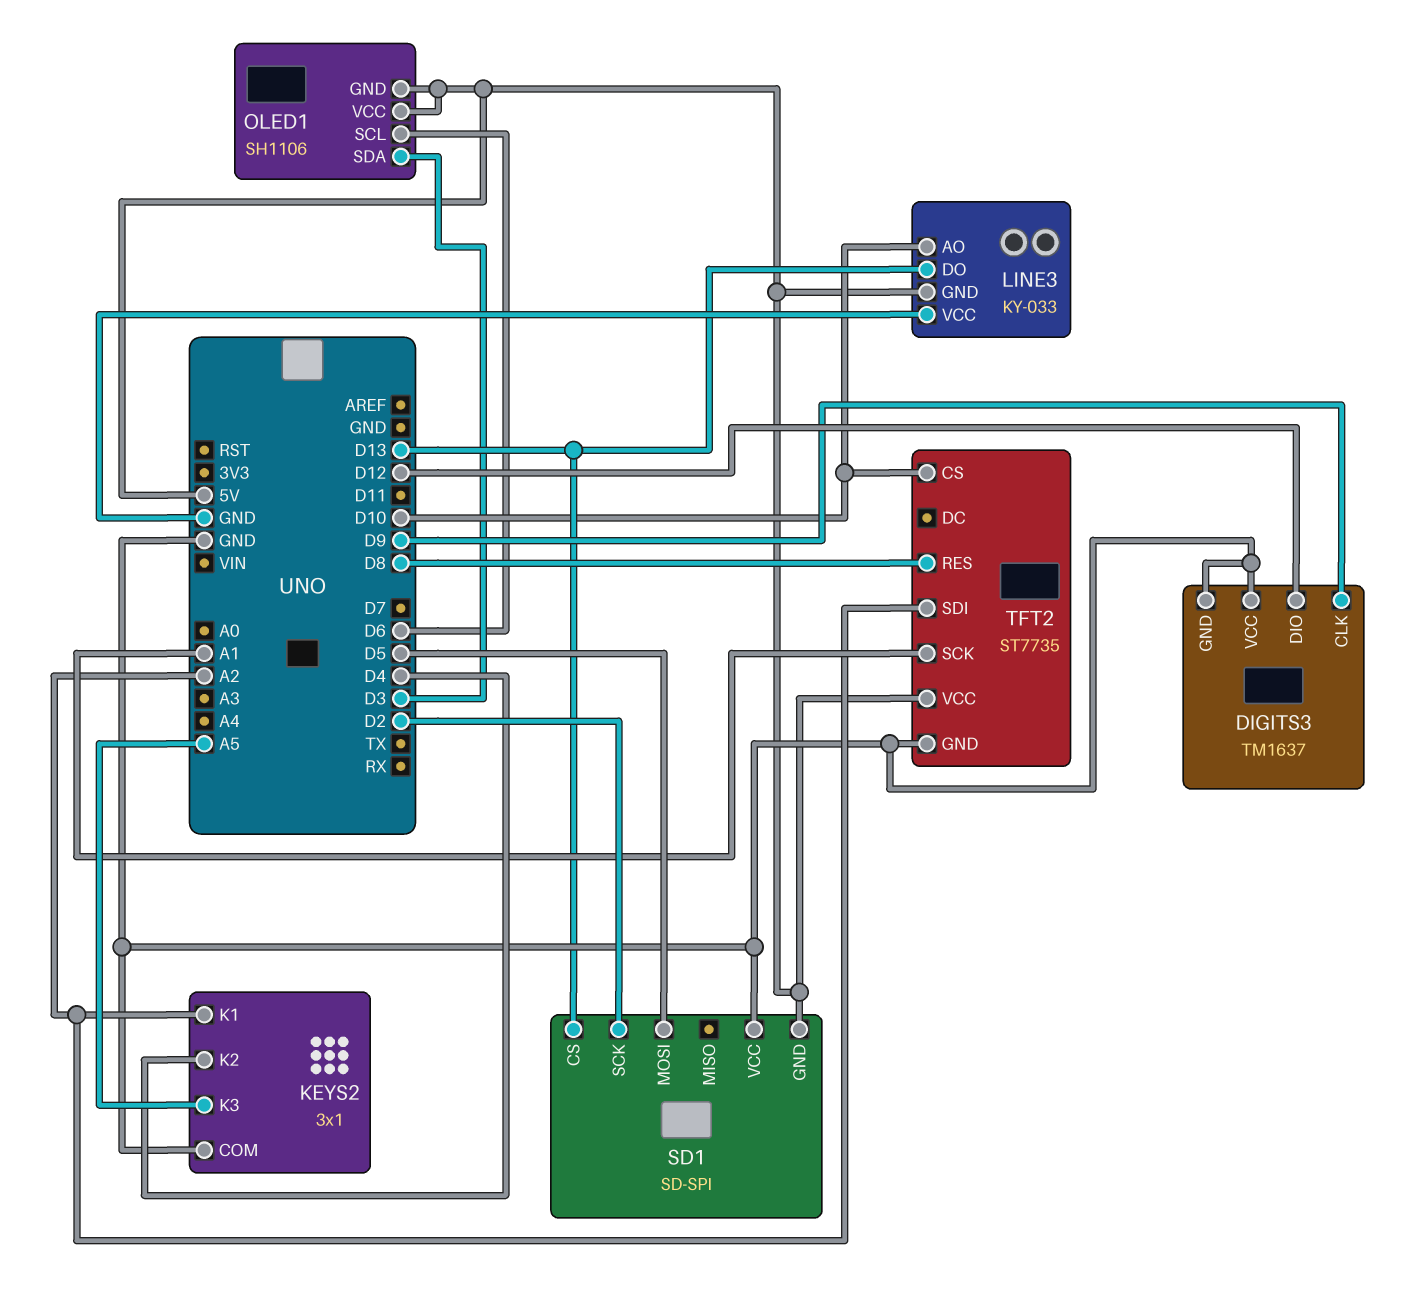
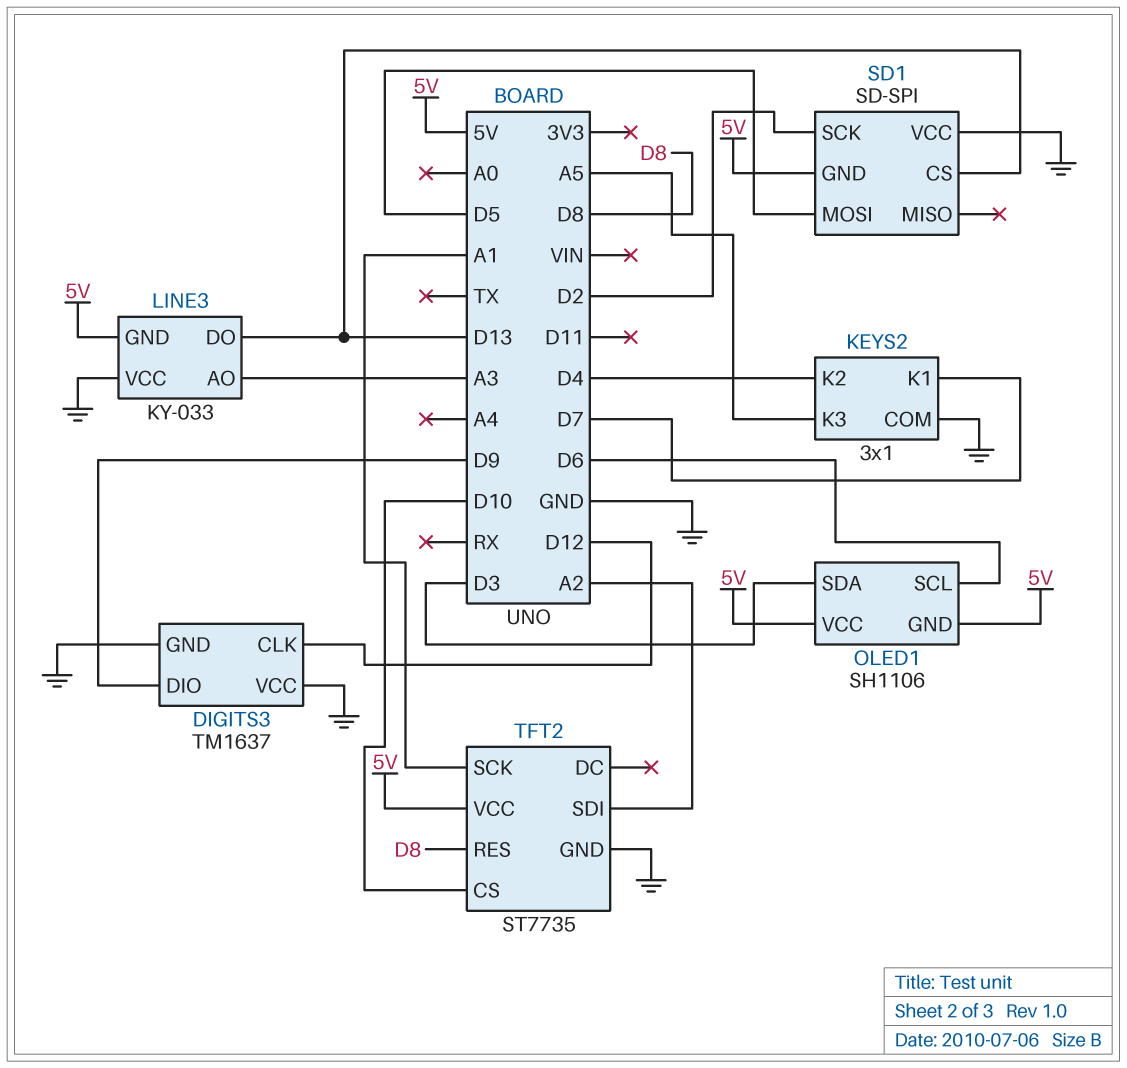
DIGITS3 pin CLK: D9 -> D12
DIGITS3 pin DIO: D12 -> D9
KEYS2 pin K1: A2 -> D7
LINE3 pin AO: D10 -> A3

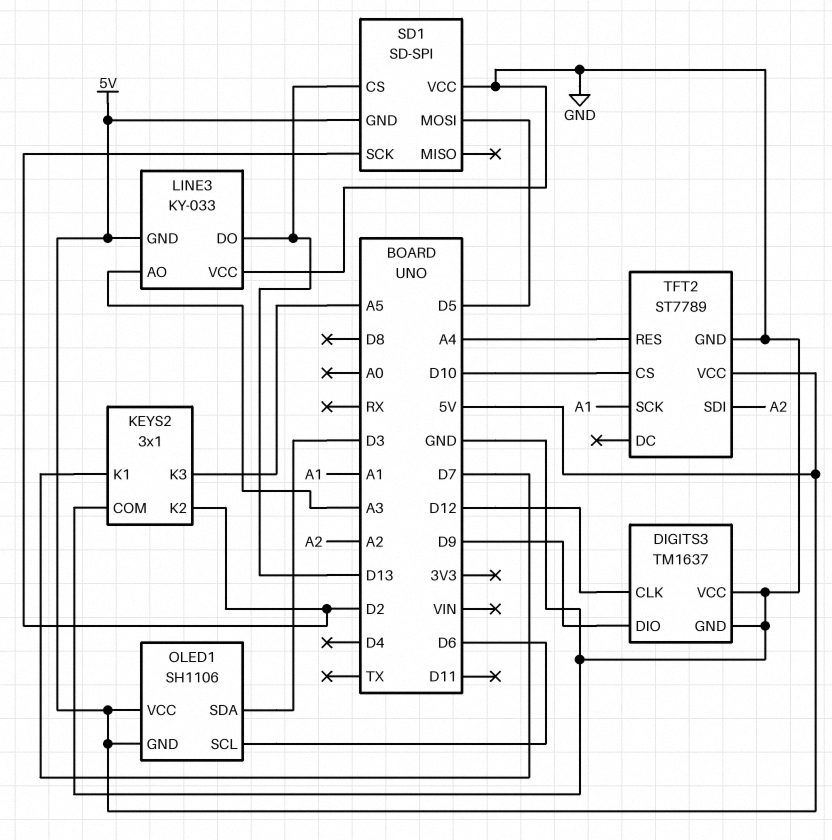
KEYS2 pin K2: D4 -> D2
TFT2: ST7735 -> ST7789
TFT2 pin RES: D8 -> A4

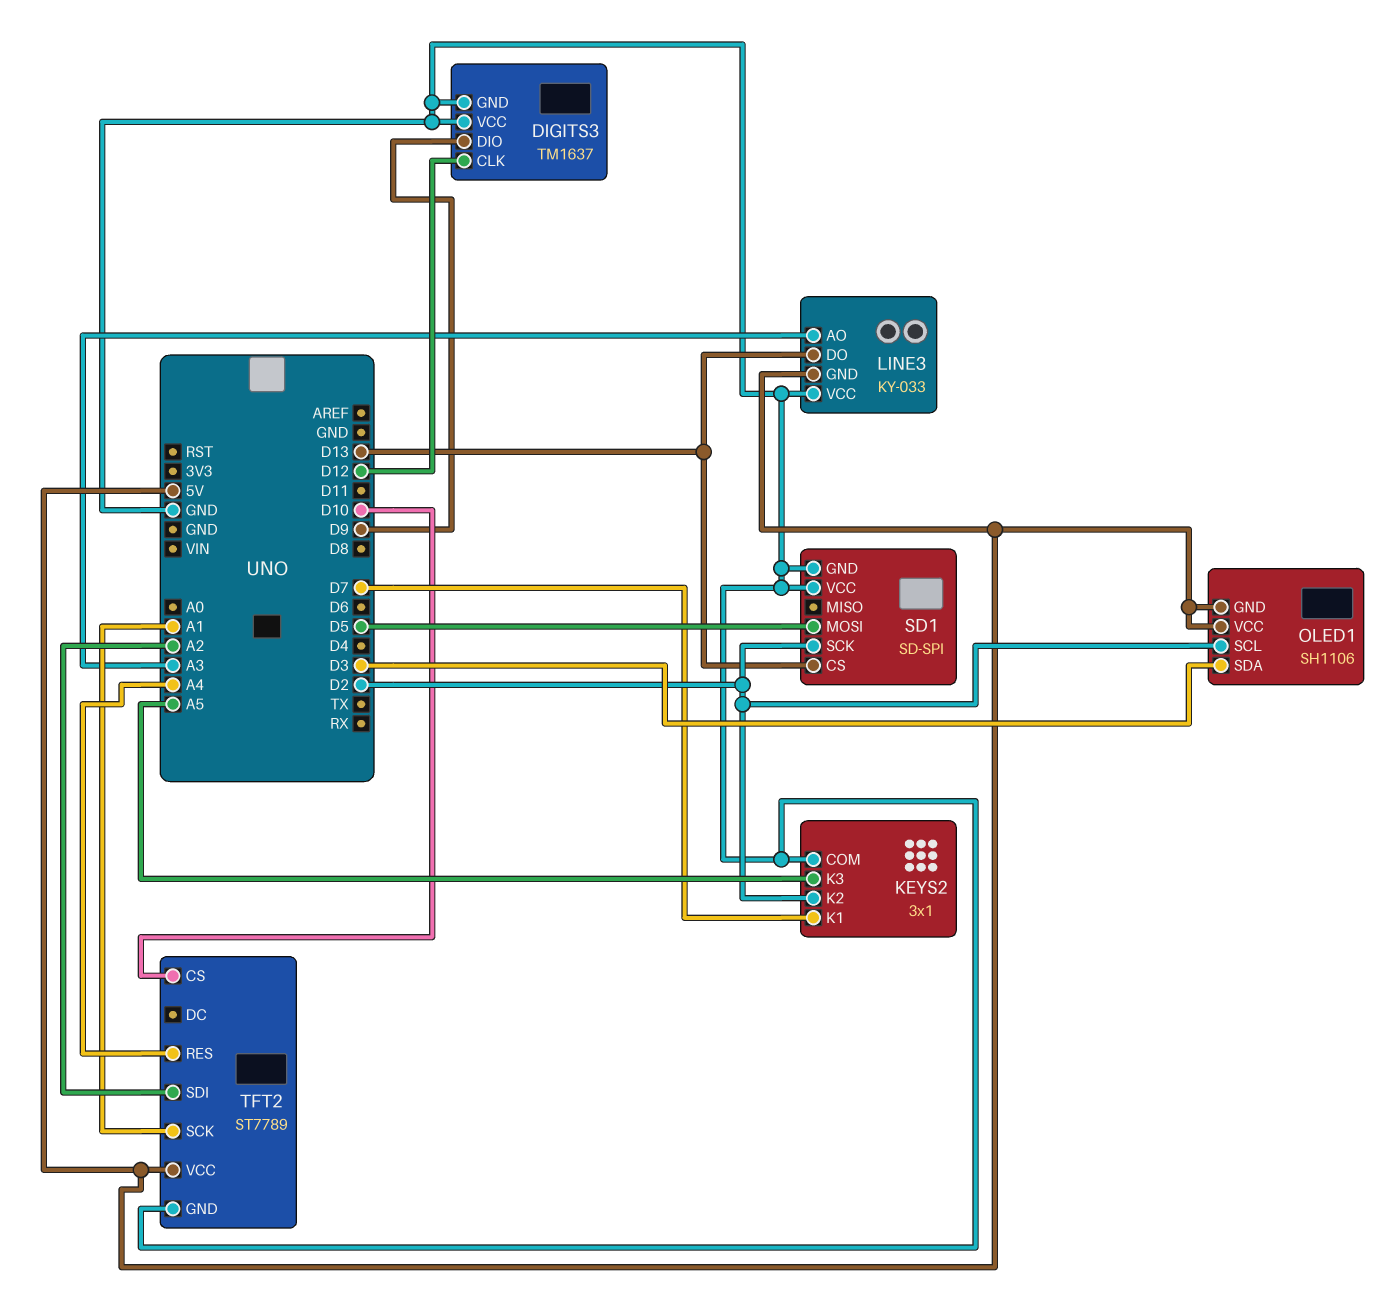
OLED1 pin SCL: D6 -> D2
SD1 pin GND: 5V -> GND

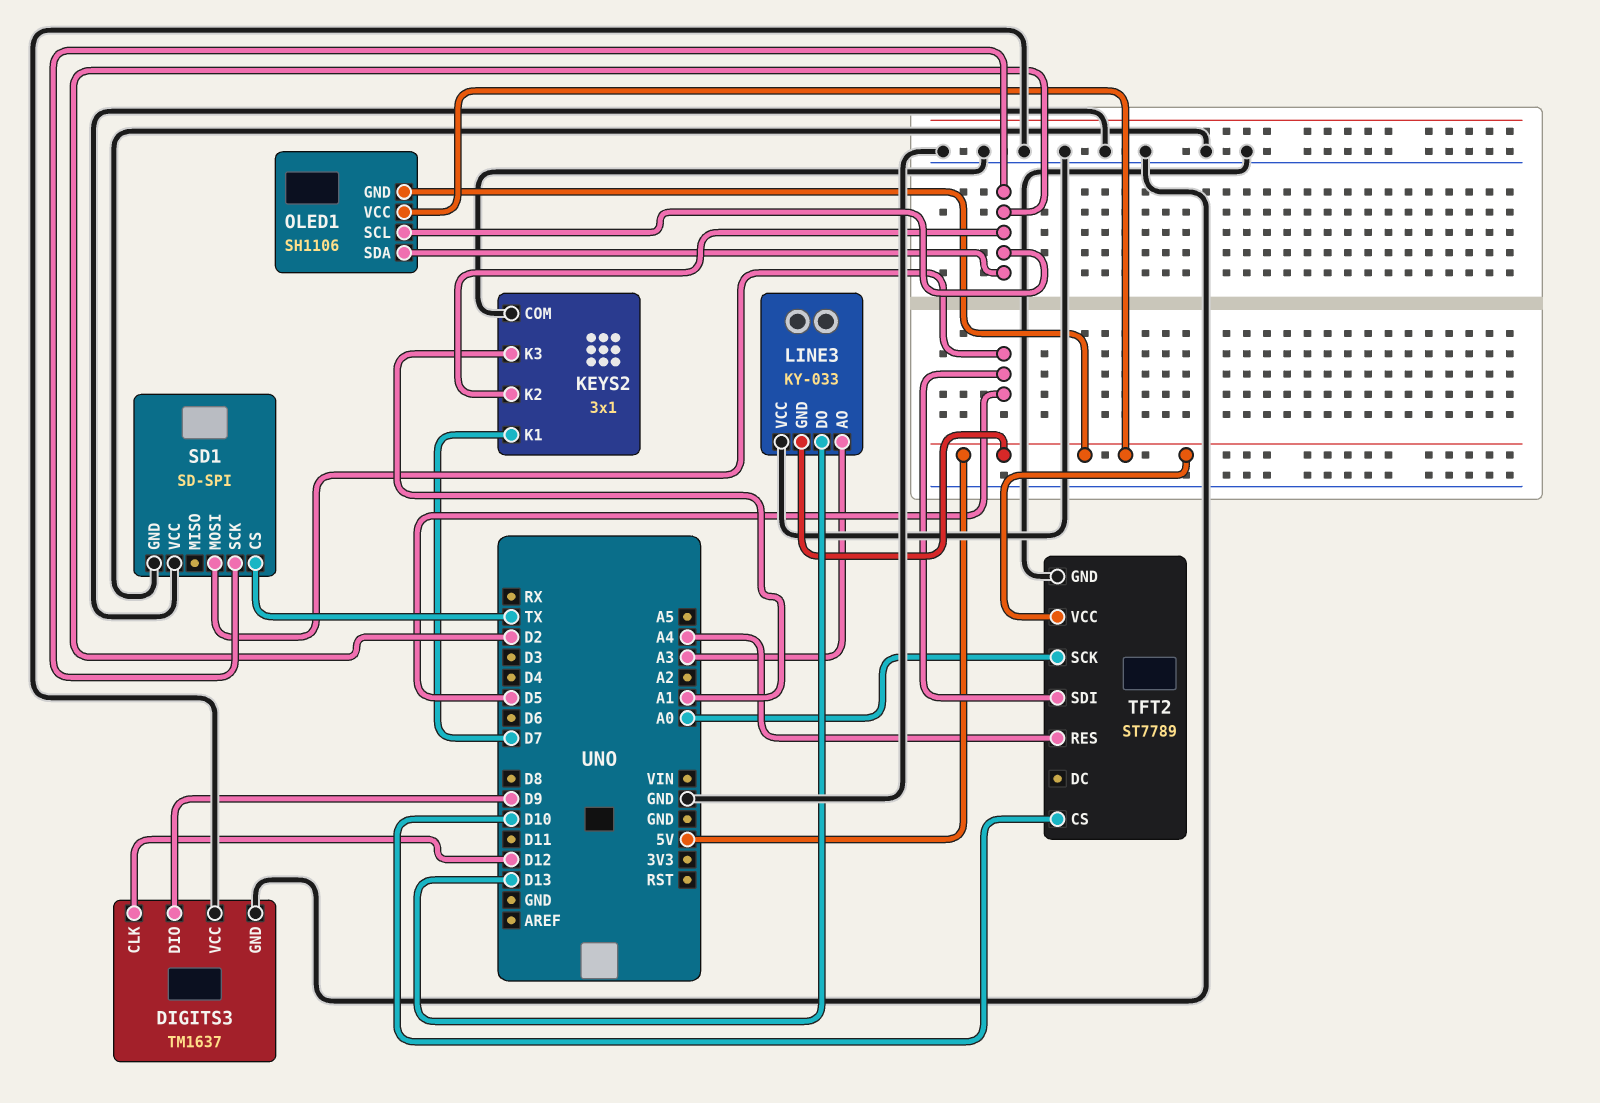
KEYS2 pin K3: A5 -> A1
OLED1 pin SDA: D3 -> D2
SD1 pin CS: D13 -> TX
TFT2 pin SCK: A1 -> A0
TFT2 pin SDI: A2 -> D5

